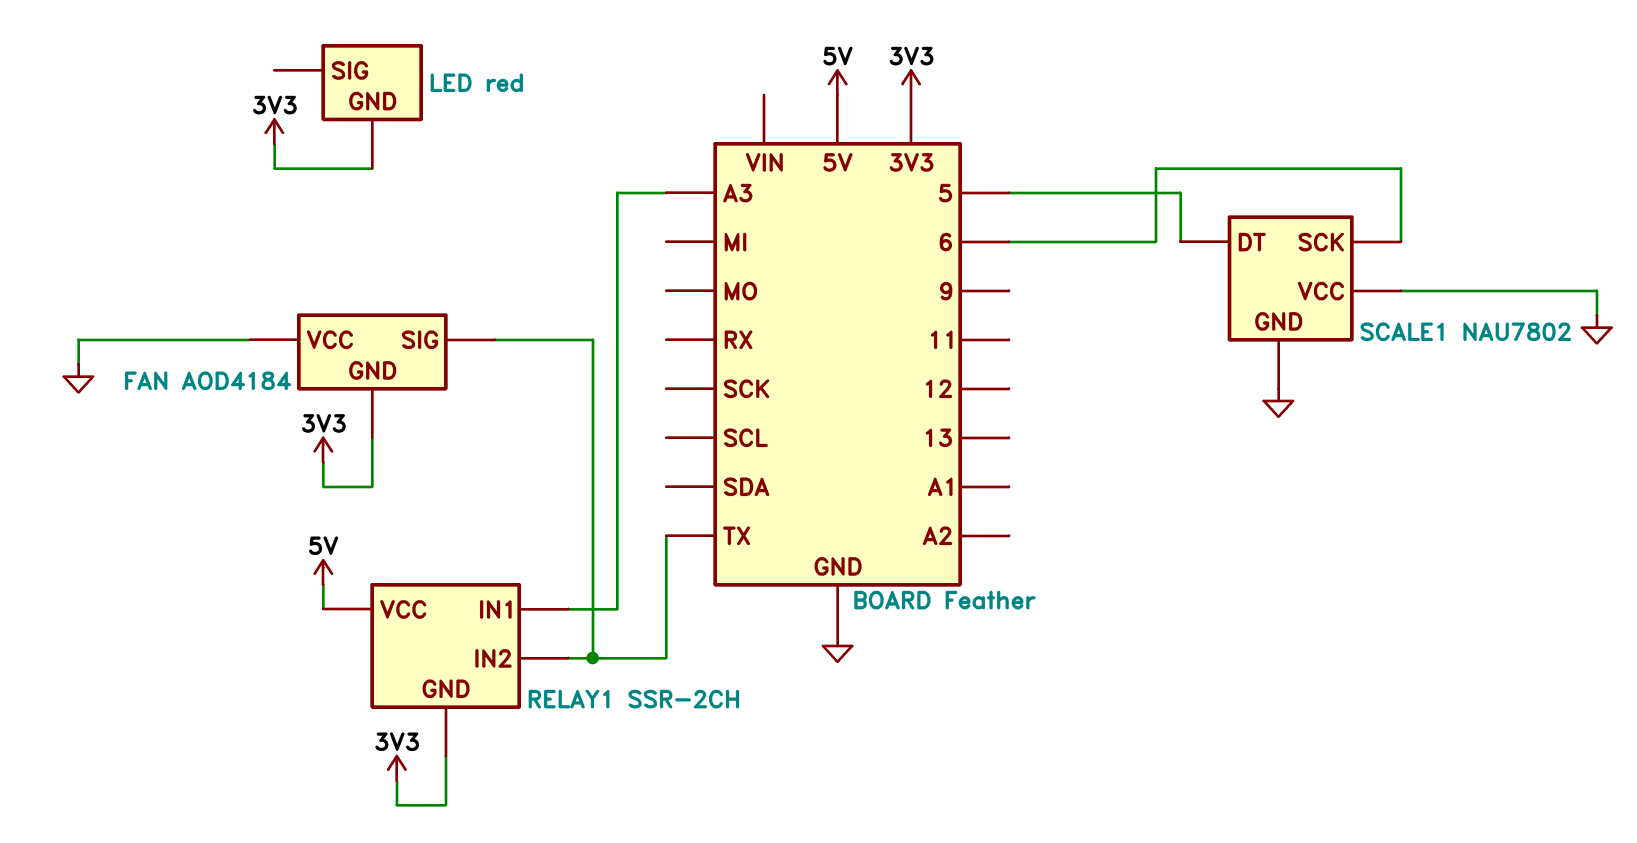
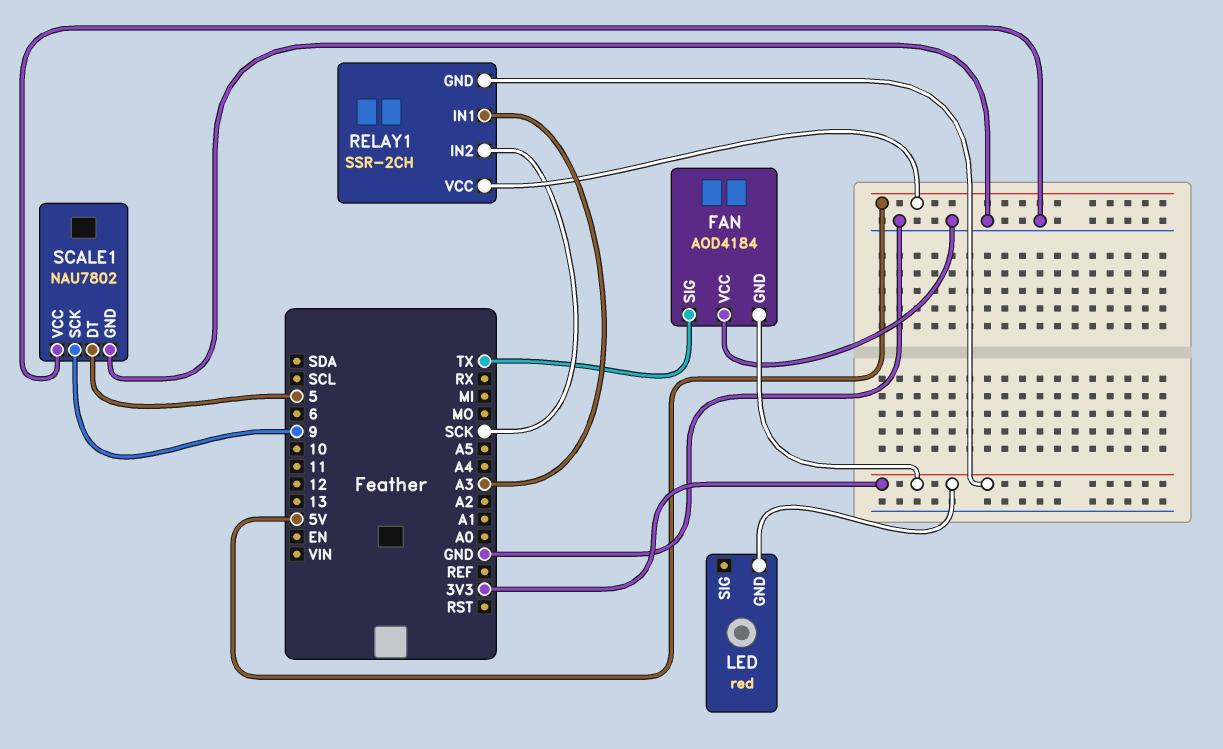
RELAY1 pin IN2: TX -> SCK
SCALE1 pin SCK: 6 -> 9

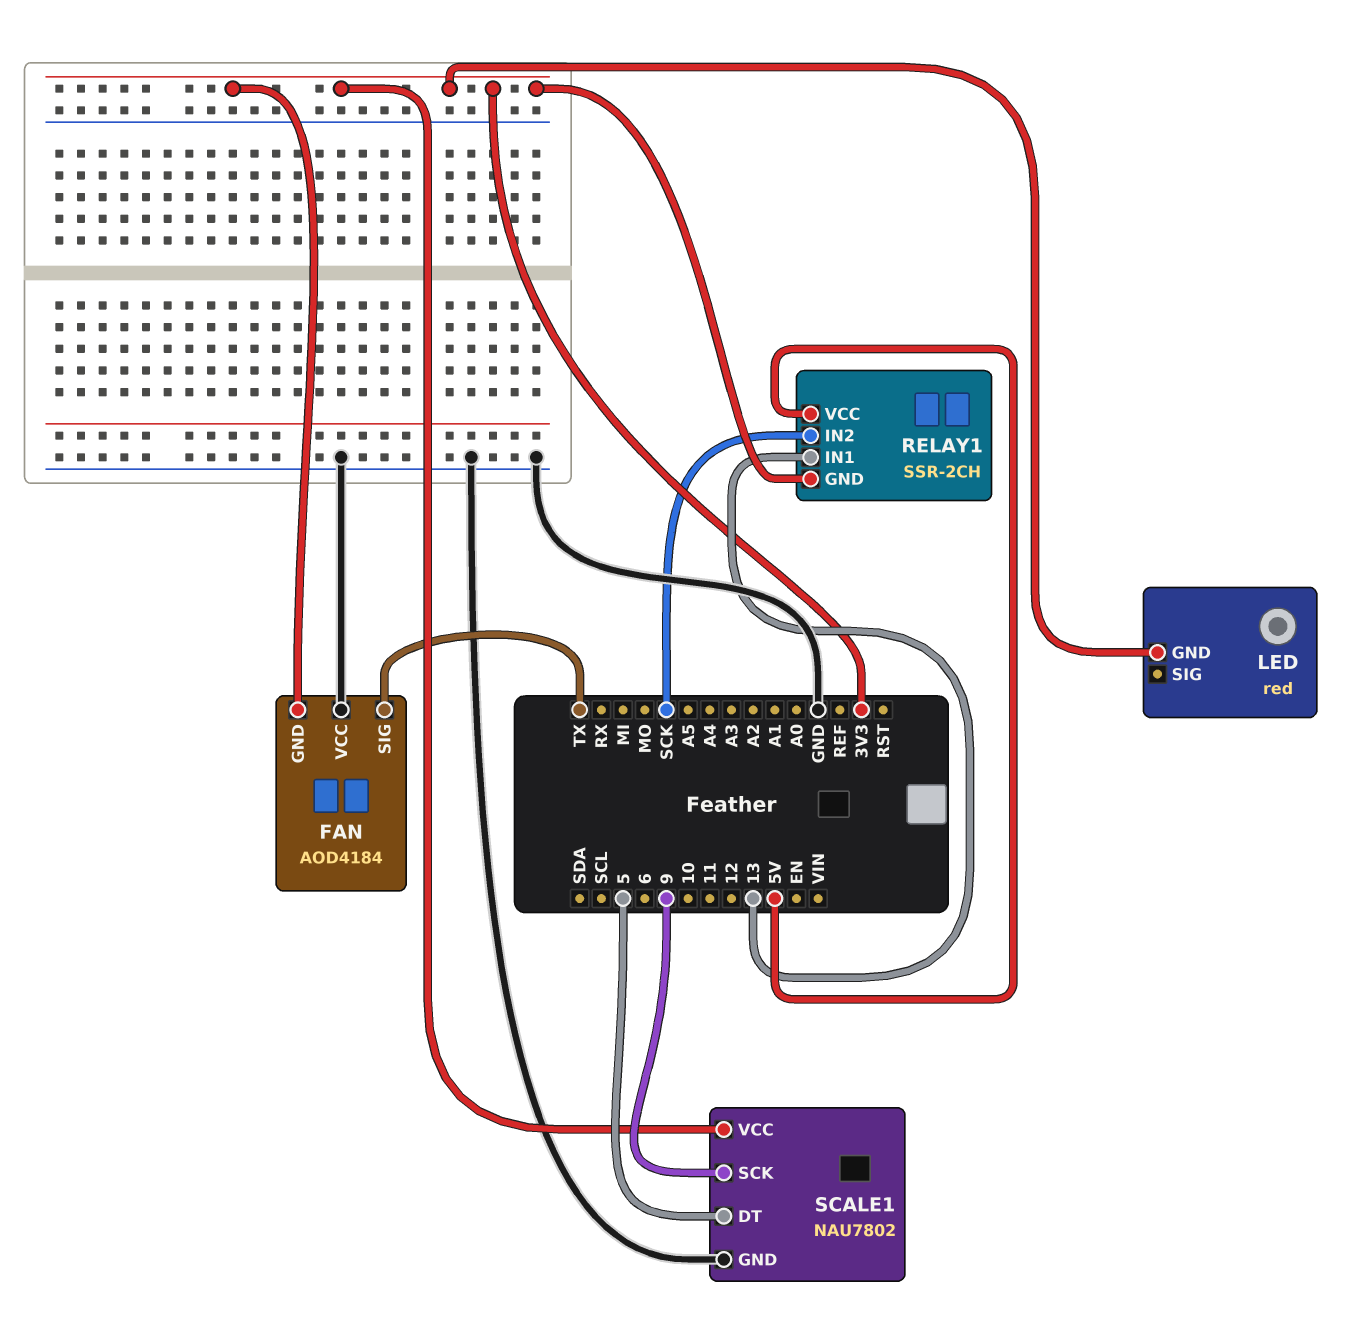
RELAY1 pin IN1: A3 -> 13
SCALE1 pin VCC: GND -> 3V3

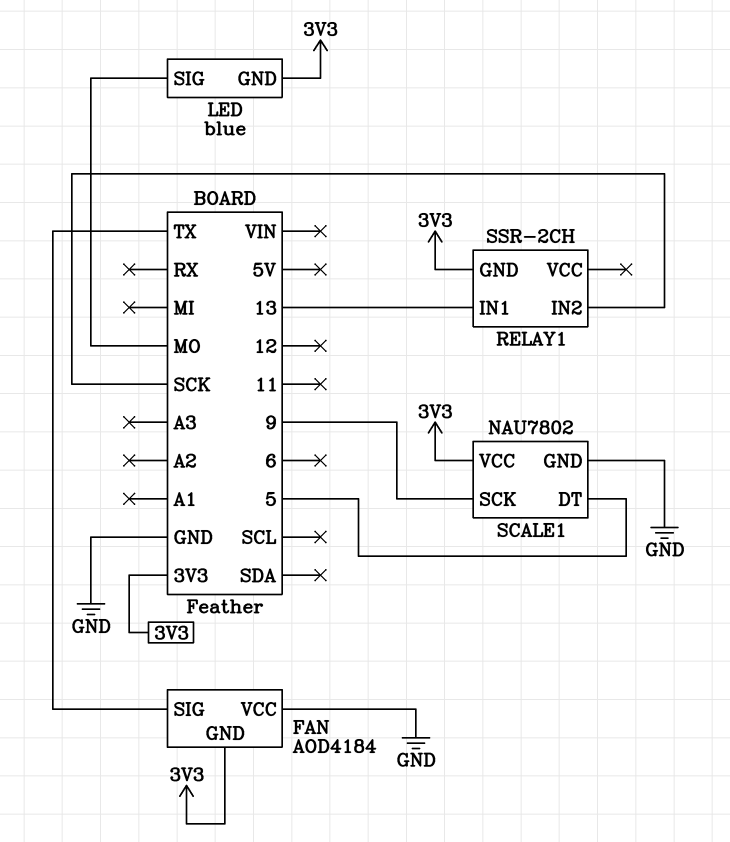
LED: red -> blue
LED pin SIG: none -> MO
RELAY1 pin VCC: 5V -> none

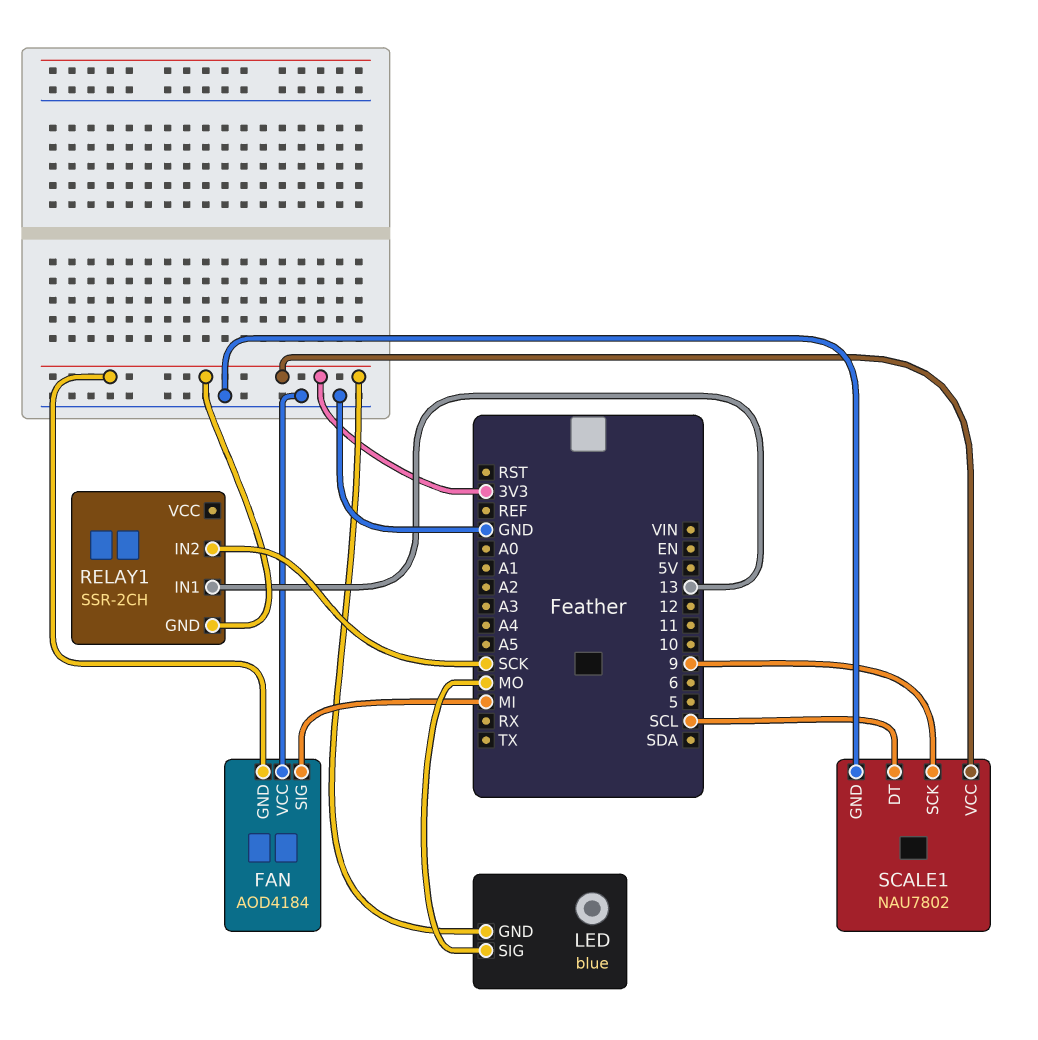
FAN pin SIG: TX -> MI
SCALE1 pin DT: 5 -> SCL

